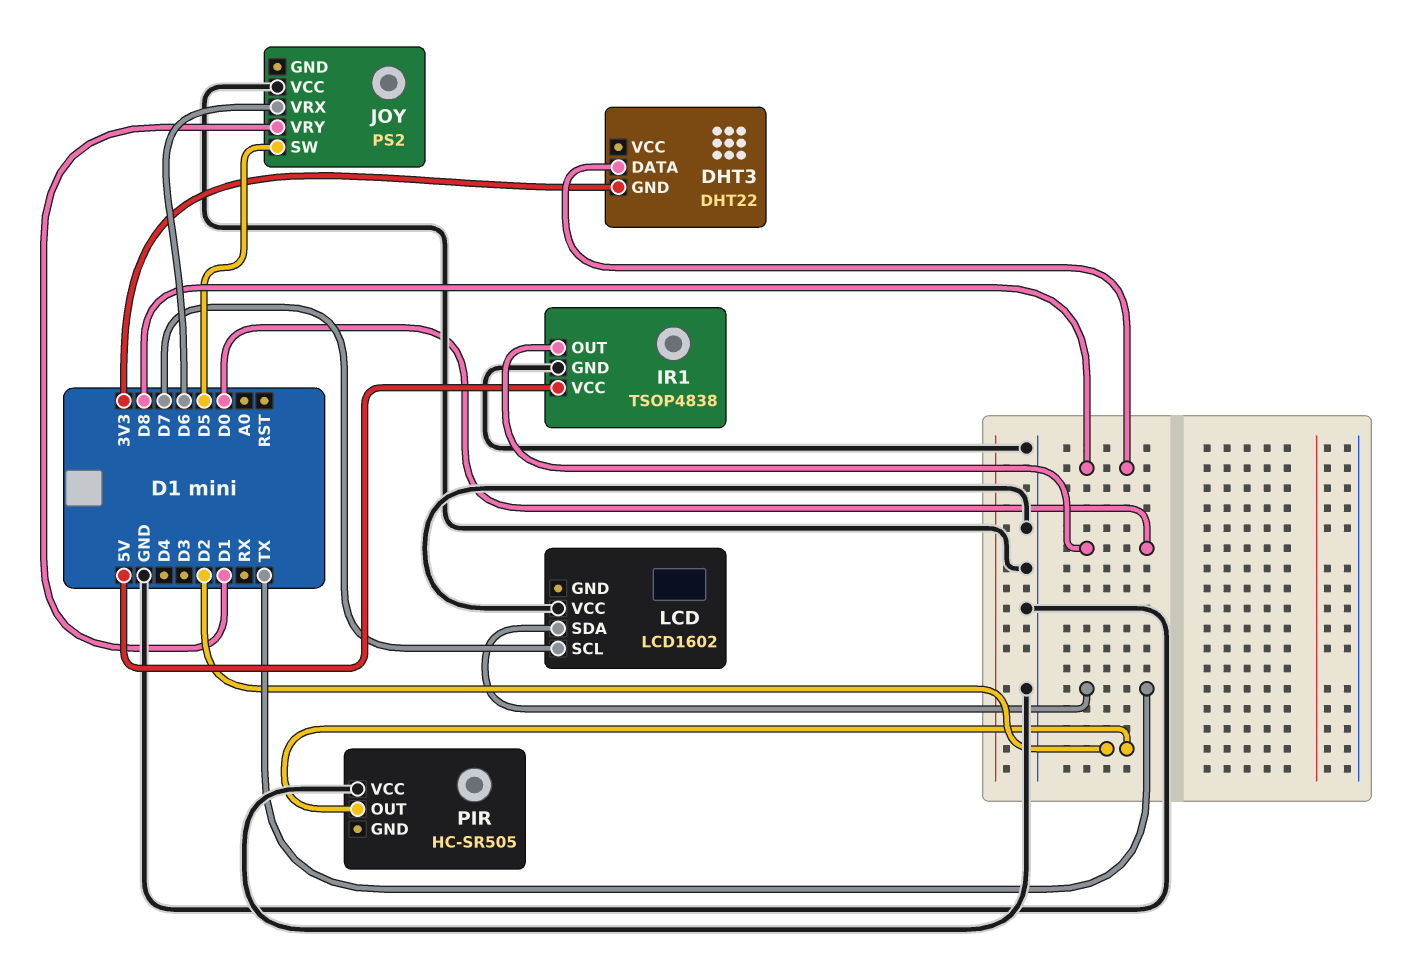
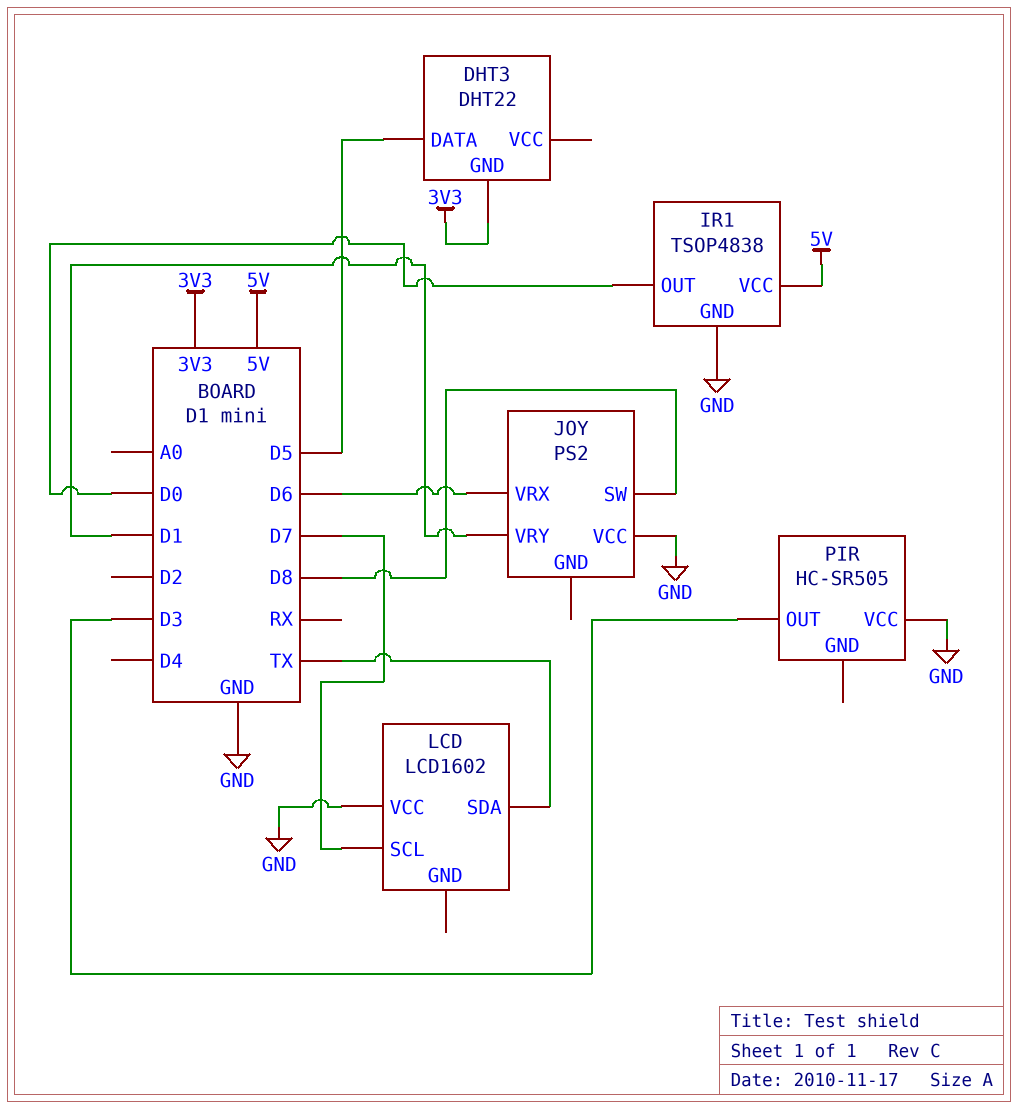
DHT3 pin DATA: D8 -> D5
JOY pin SW: D5 -> D8
PIR pin OUT: D2 -> D3

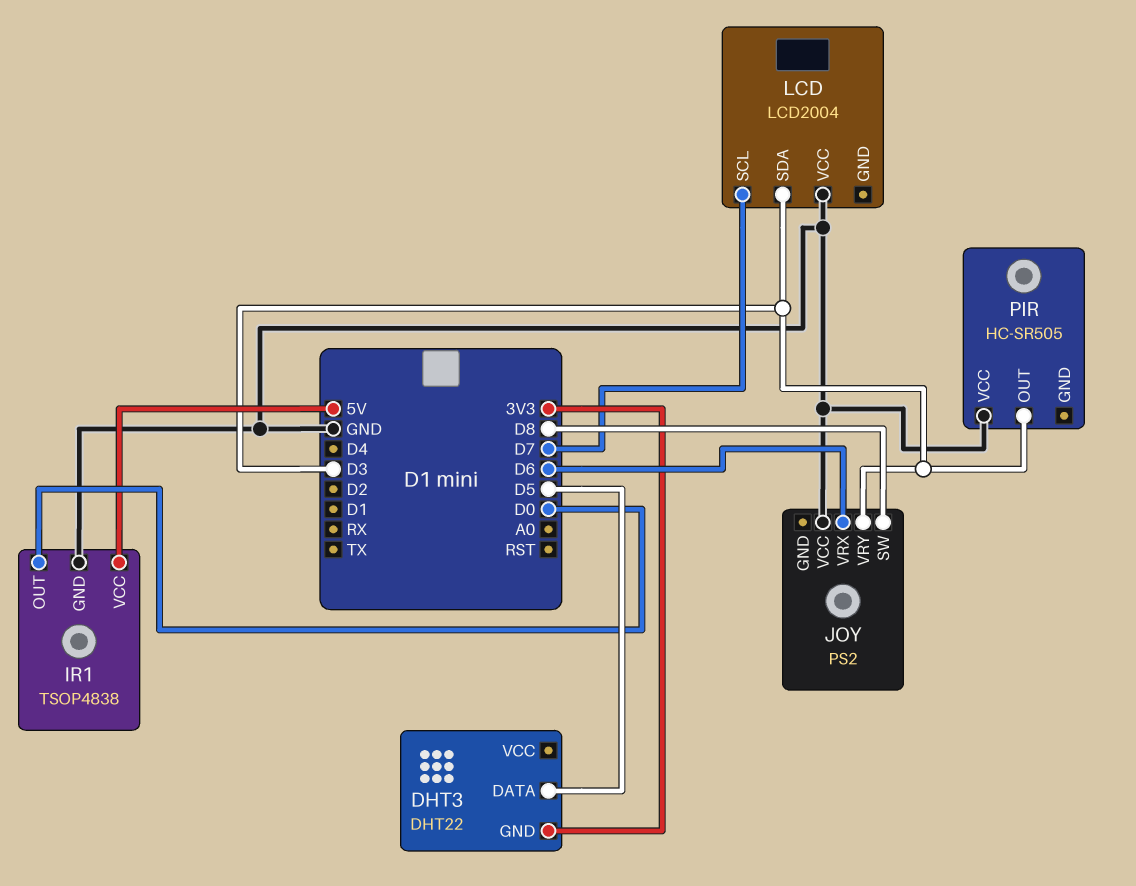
JOY pin VRY: D1 -> D3
LCD: LCD1602 -> LCD2004
LCD pin SDA: TX -> D3

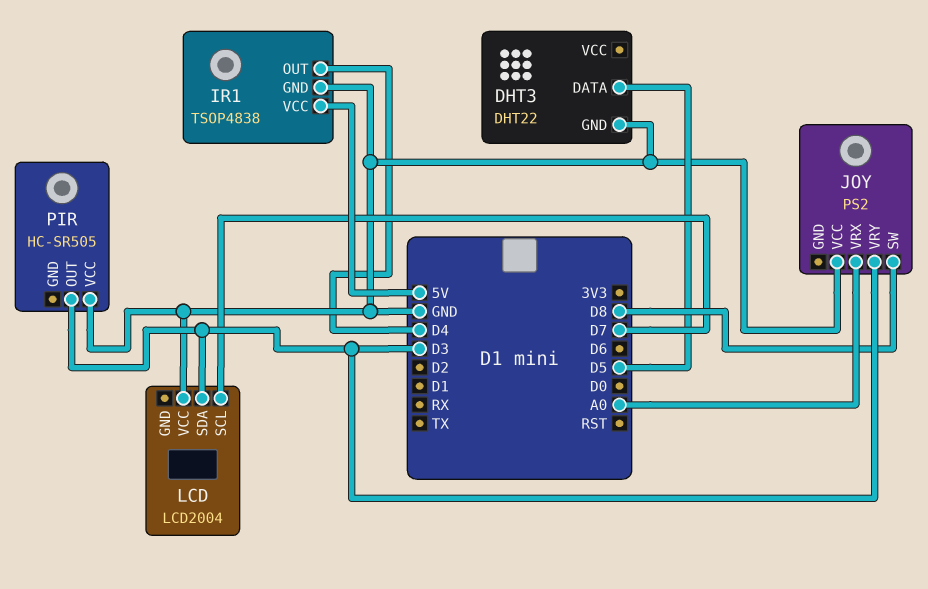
DHT3 pin GND: 3V3 -> GND
IR1 pin OUT: D0 -> D4
JOY pin VRX: D6 -> A0

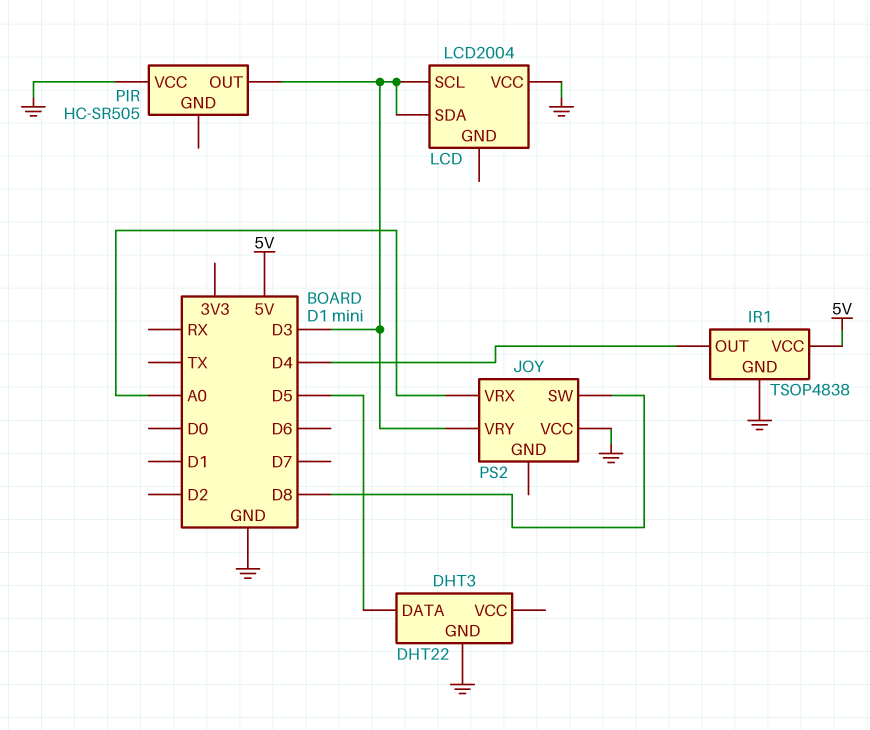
LCD pin SCL: D7 -> D3

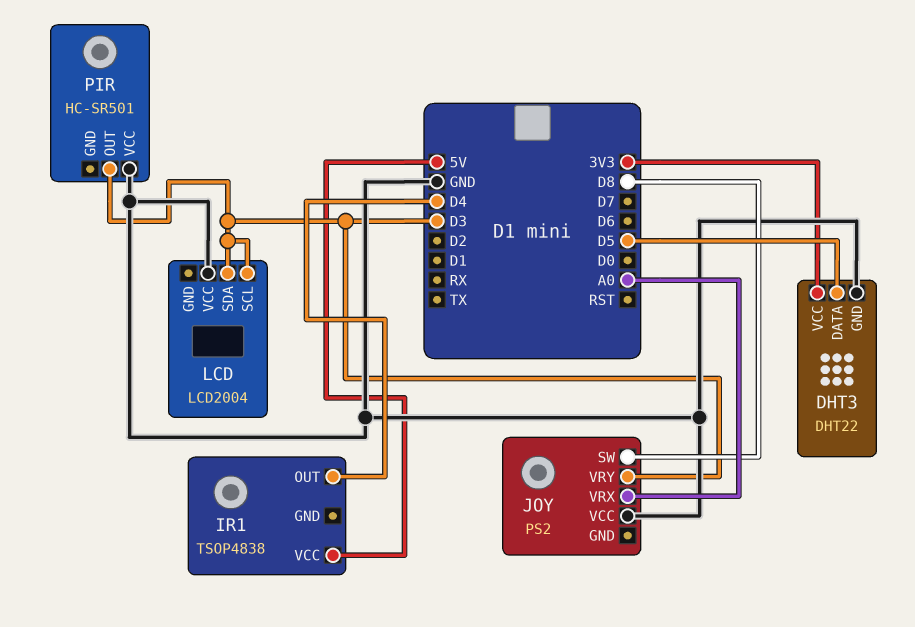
DHT3 pin VCC: none -> 3V3
IR1 pin GND: GND -> none
PIR: HC-SR505 -> HC-SR501

